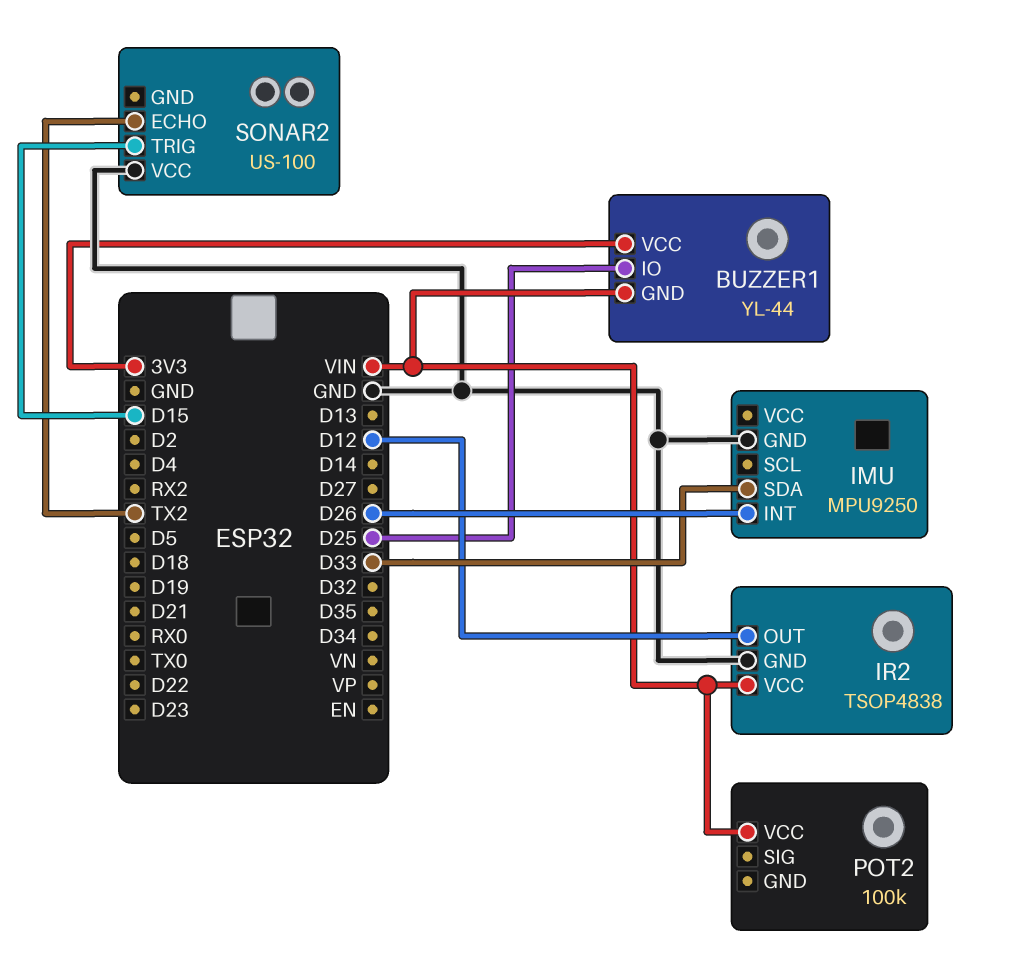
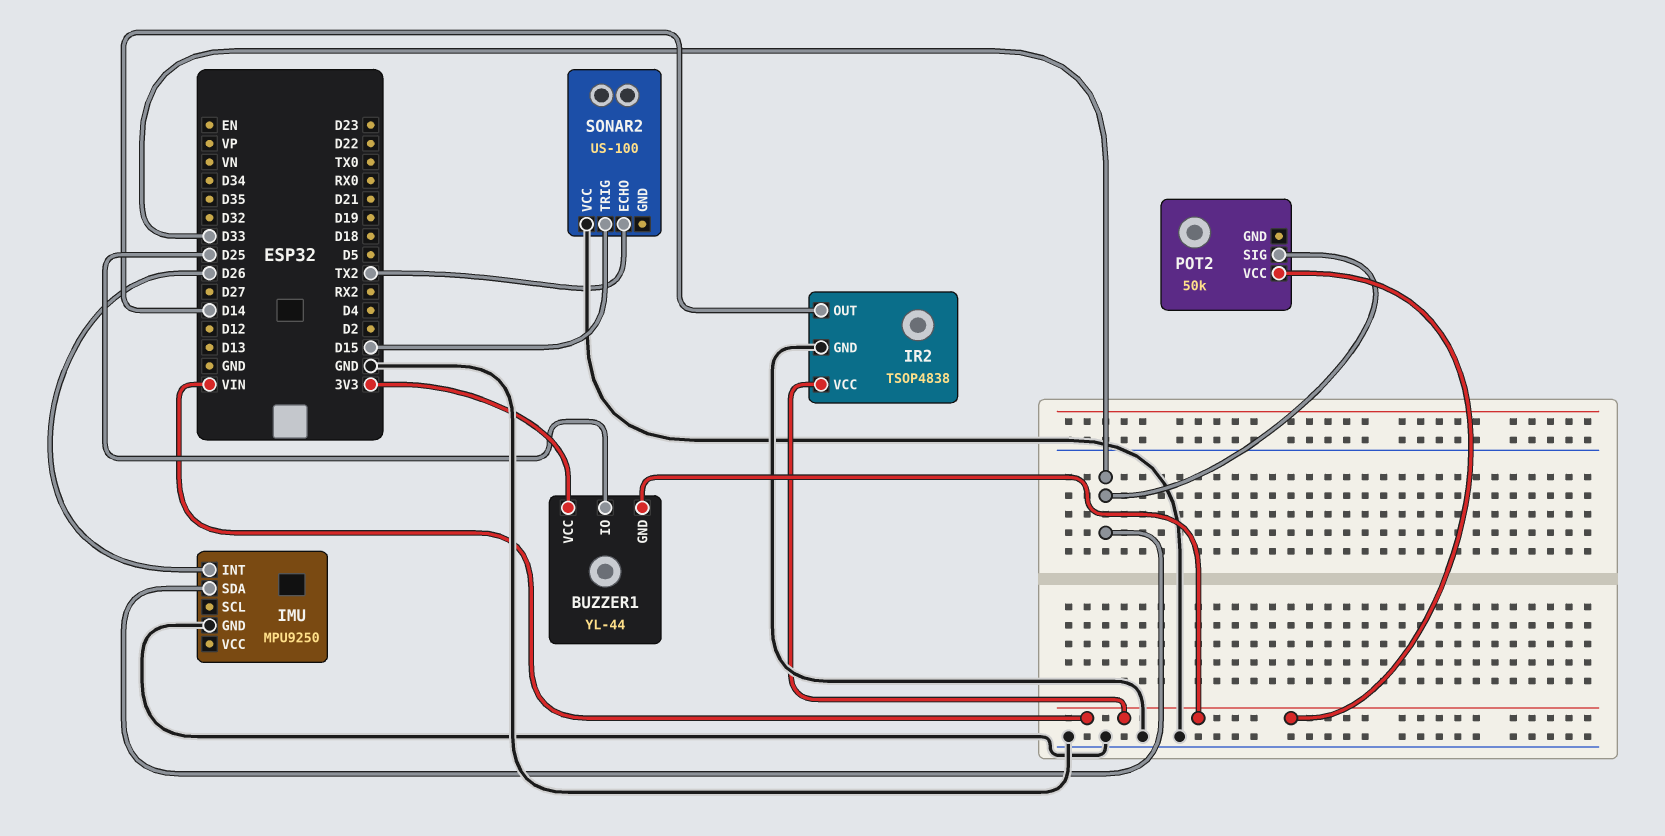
IR2 pin OUT: D12 -> D14
POT2: 100k -> 50k
POT2 pin SIG: none -> D33

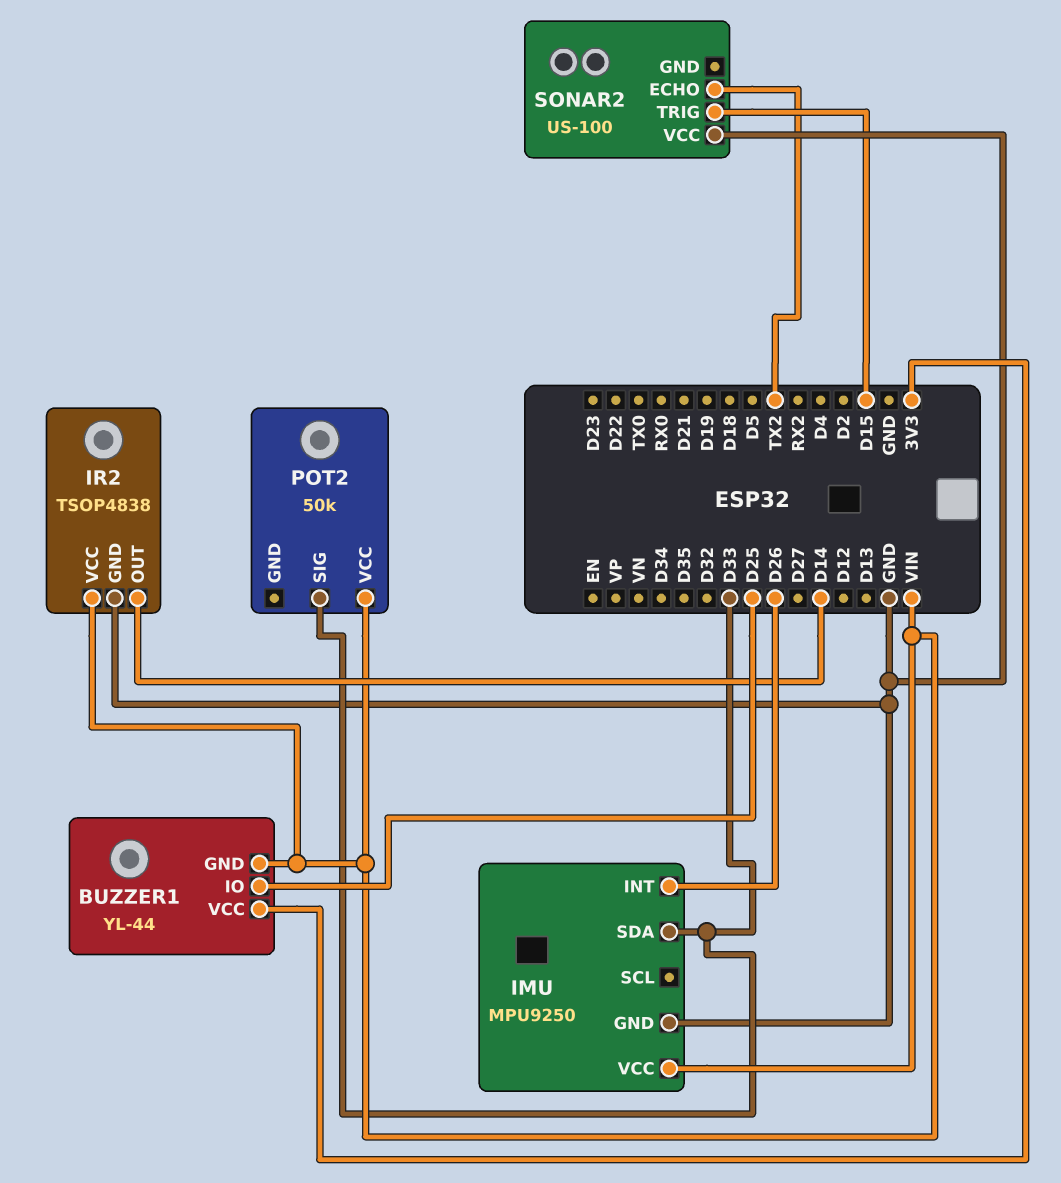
IMU pin VCC: none -> VIN

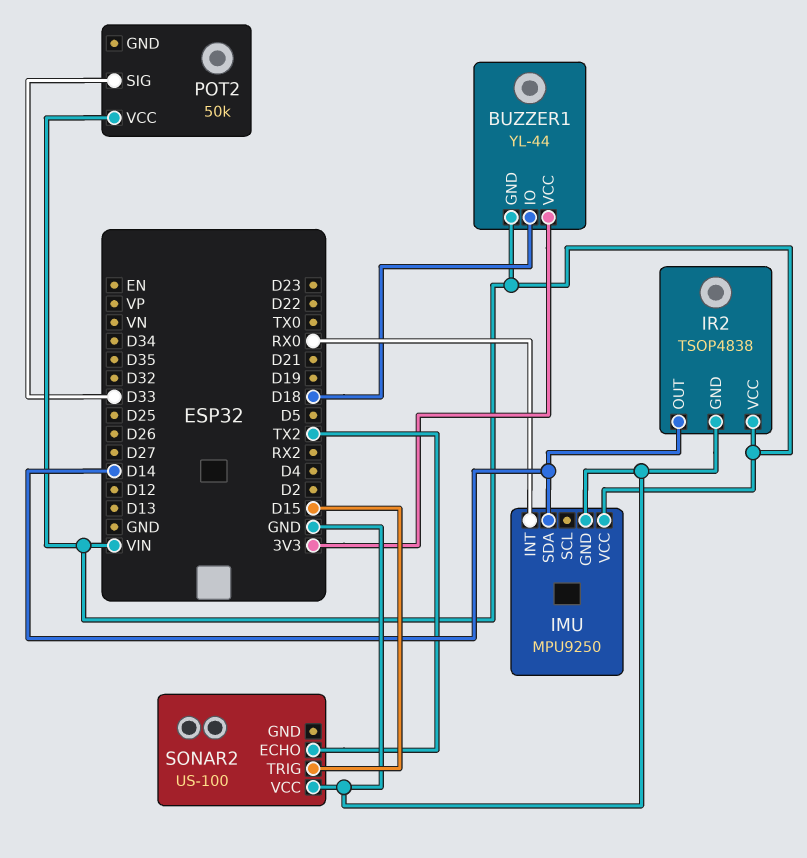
BUZZER1 pin IO: D25 -> D18
IMU pin INT: D26 -> RX0
IMU pin SDA: D33 -> D14

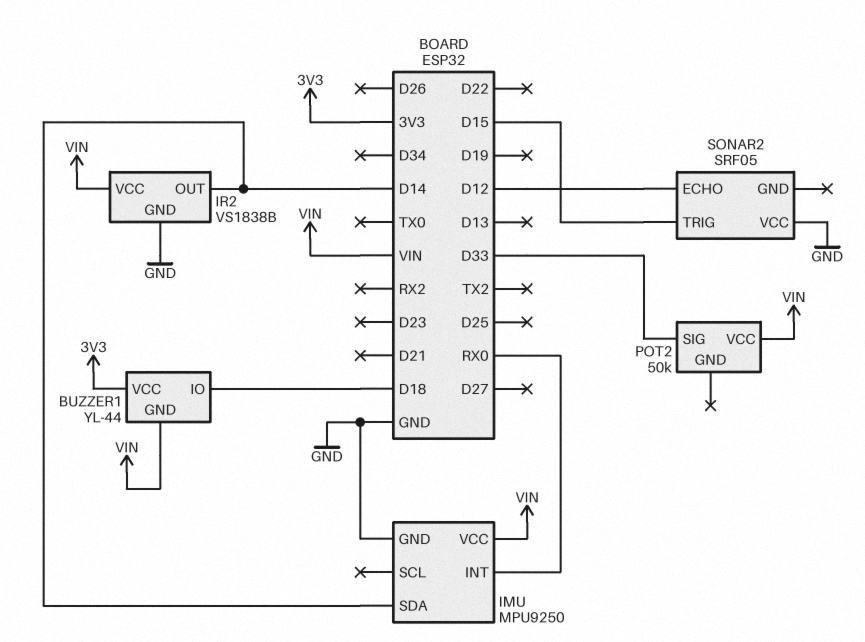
IR2: TSOP4838 -> VS1838B
SONAR2: US-100 -> SRF05
SONAR2 pin ECHO: TX2 -> D12

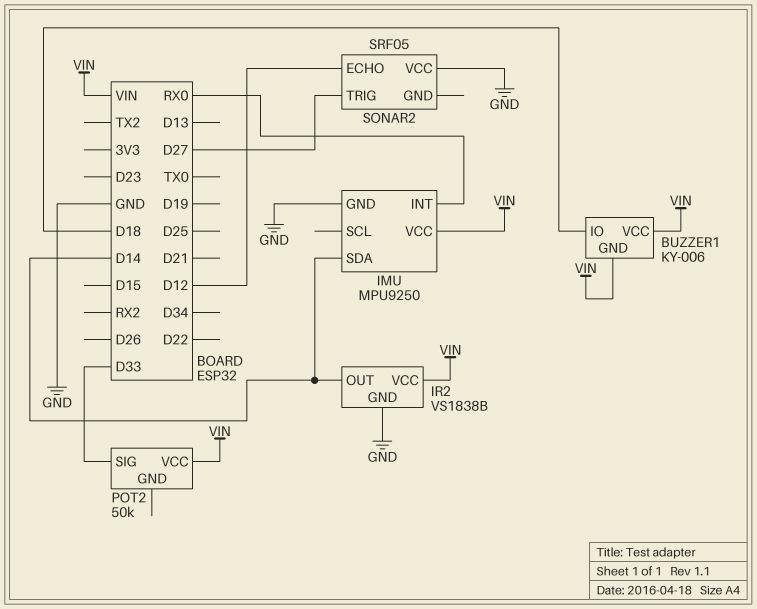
BUZZER1: YL-44 -> KY-006
BUZZER1 pin VCC: 3V3 -> VIN
SONAR2 pin TRIG: D15 -> D27

